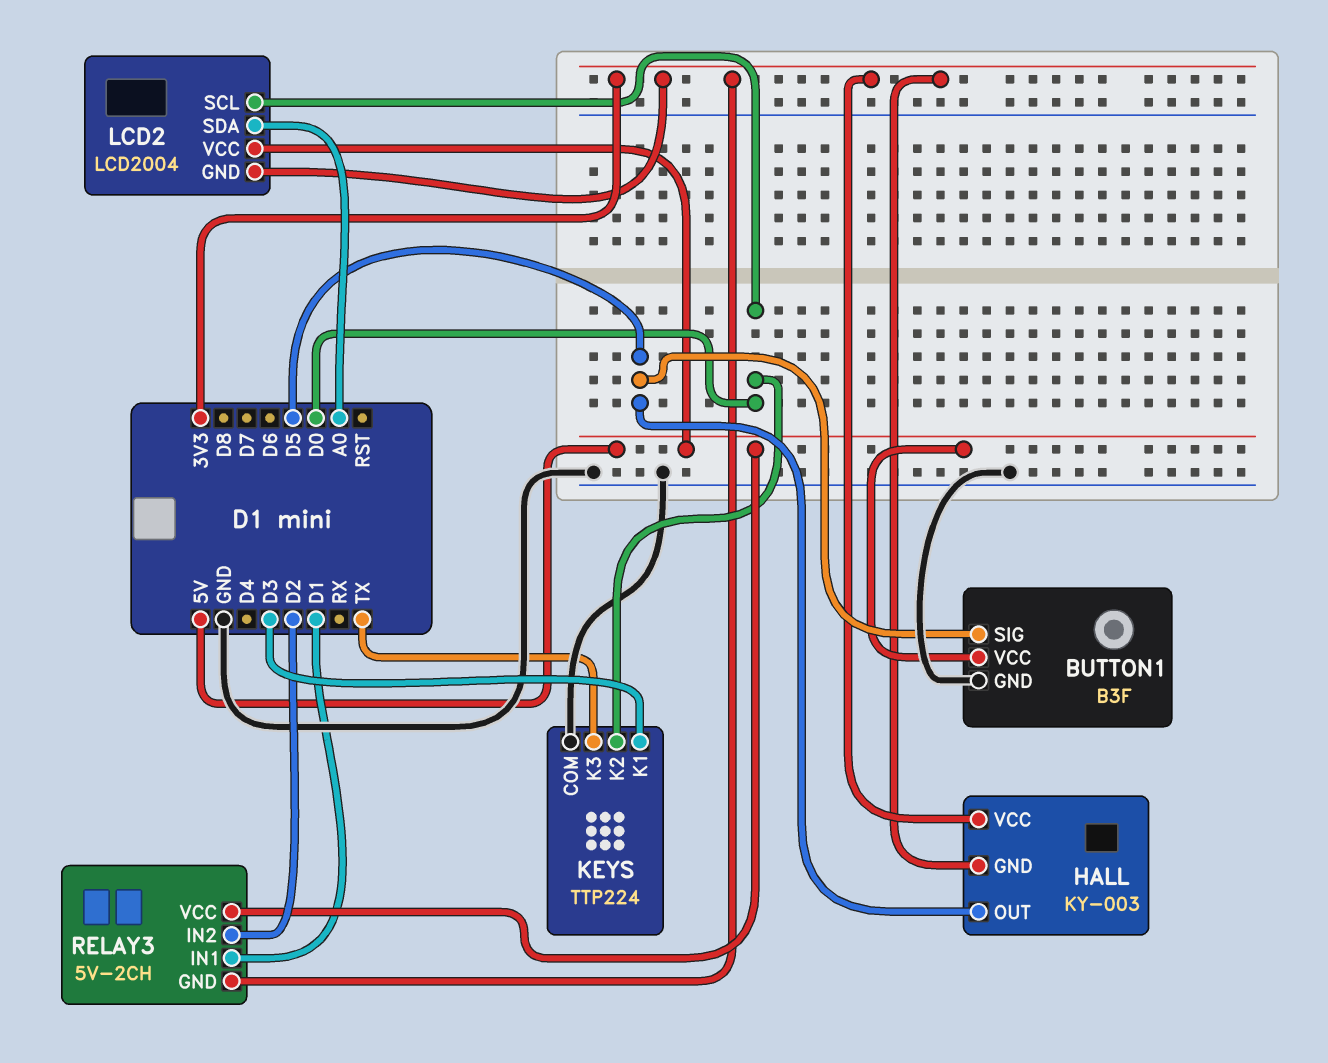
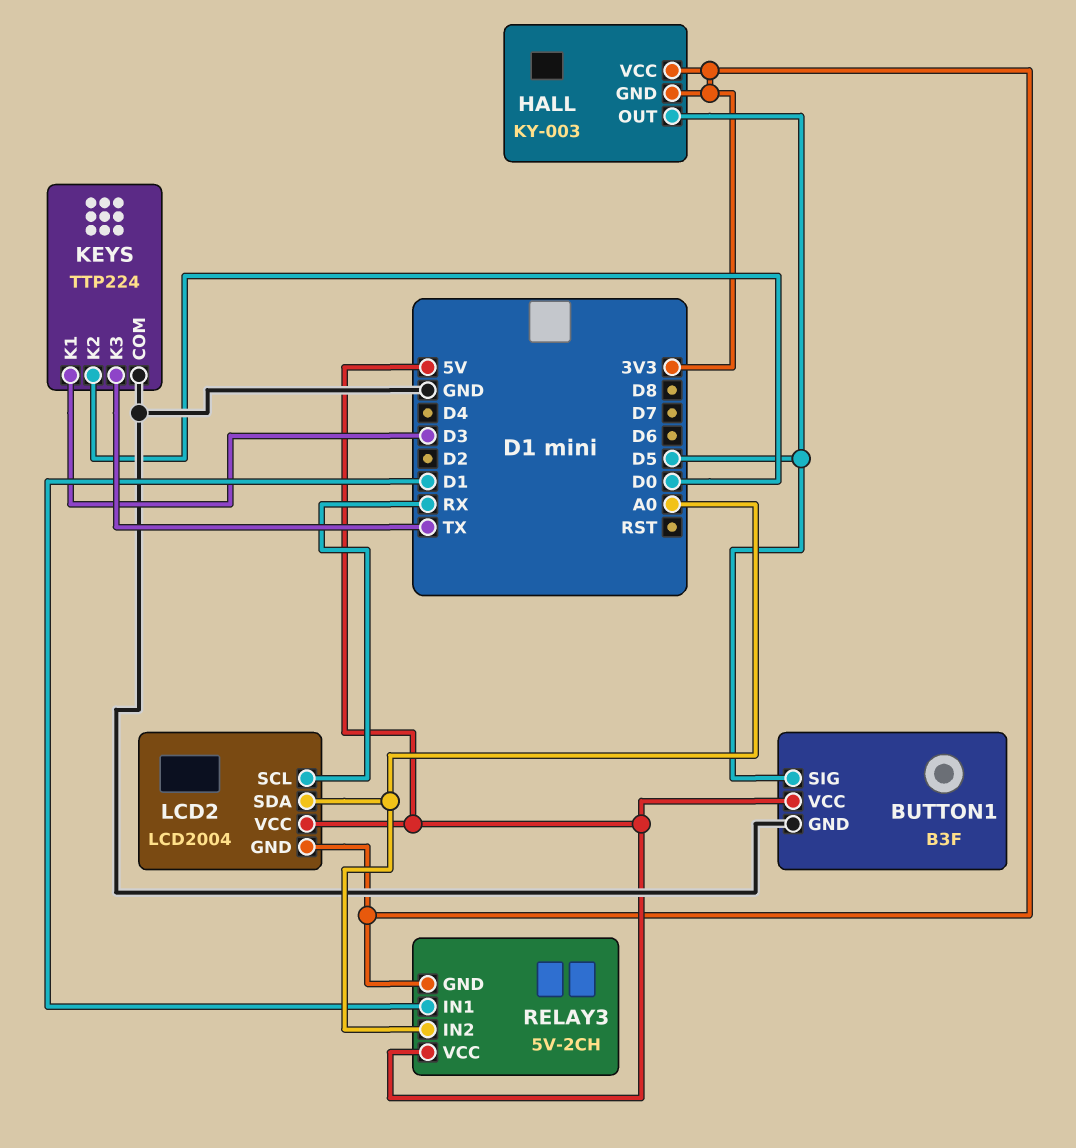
LCD2 pin SCL: D0 -> RX
RELAY3 pin IN2: D2 -> A0

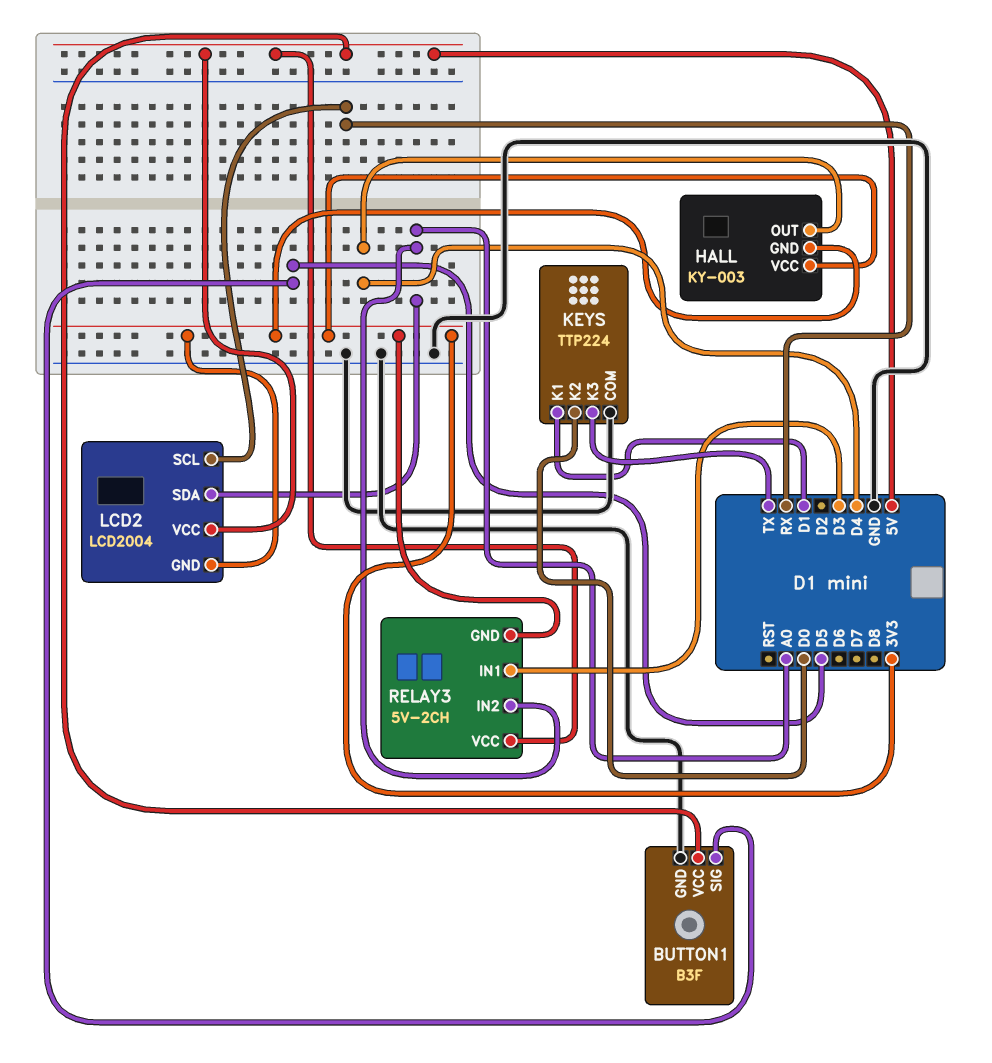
HALL pin OUT: D5 -> D4
KEYS pin K1: D3 -> D1
RELAY3 pin IN1: D1 -> D3

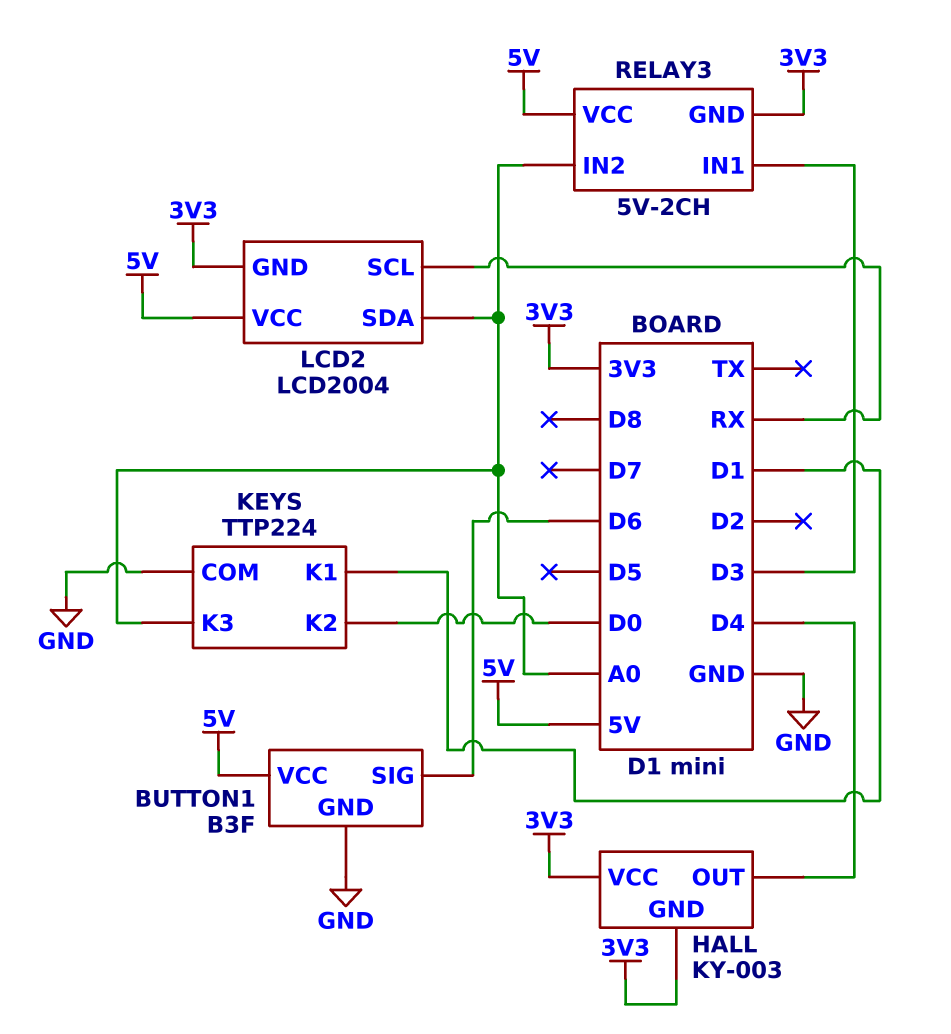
BUTTON1 pin SIG: D5 -> D6
KEYS pin K3: TX -> A0

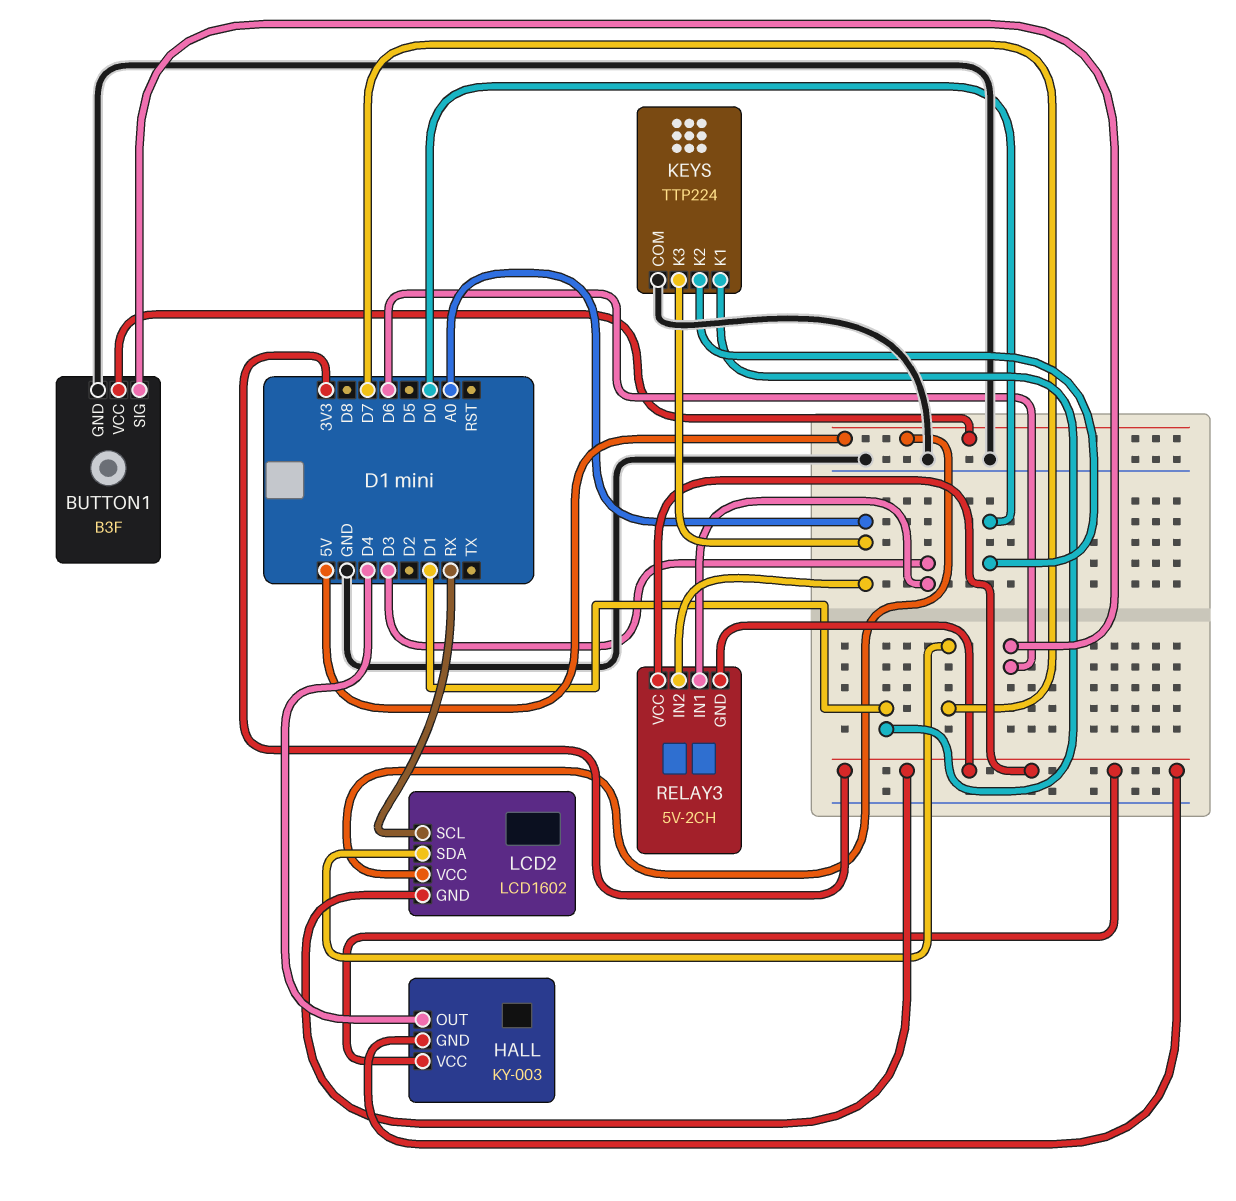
LCD2: LCD2004 -> LCD1602
LCD2 pin SDA: A0 -> D7
RELAY3 pin VCC: 5V -> 3V3

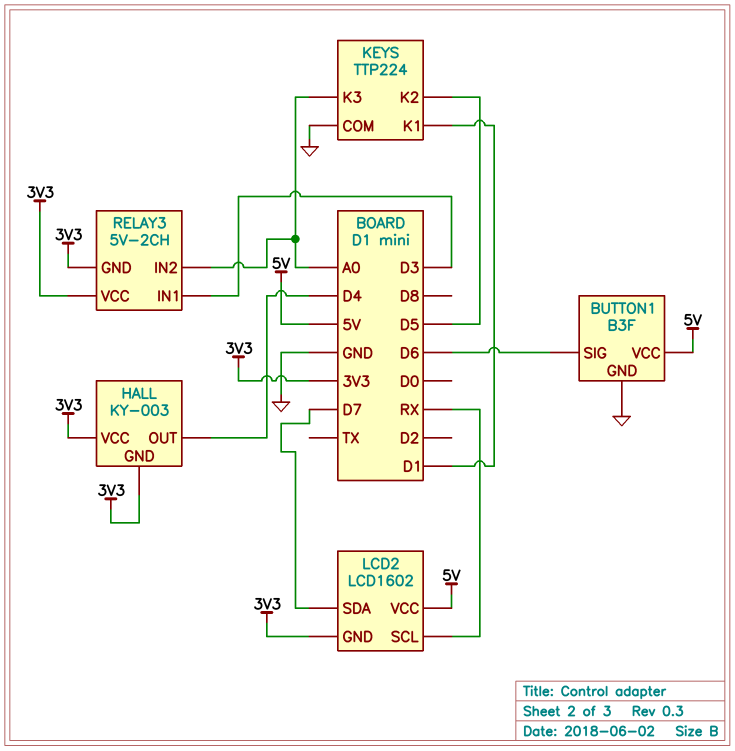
KEYS pin K2: D0 -> D5

